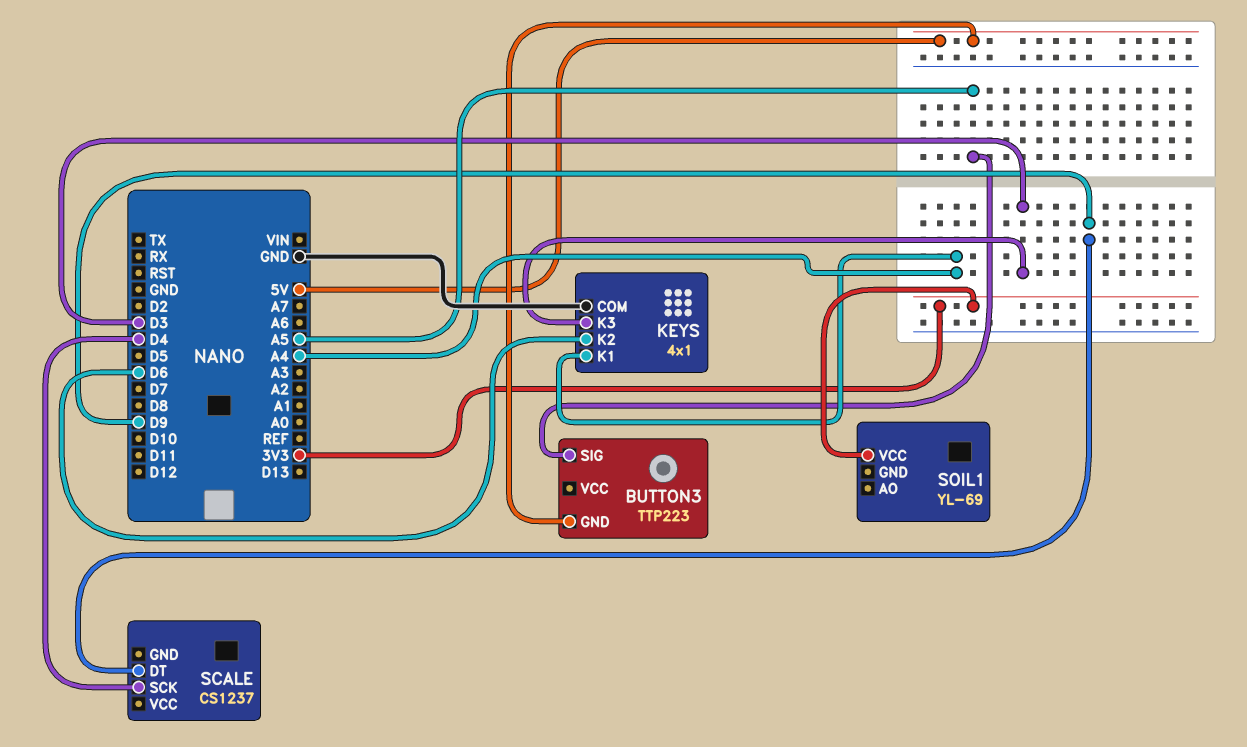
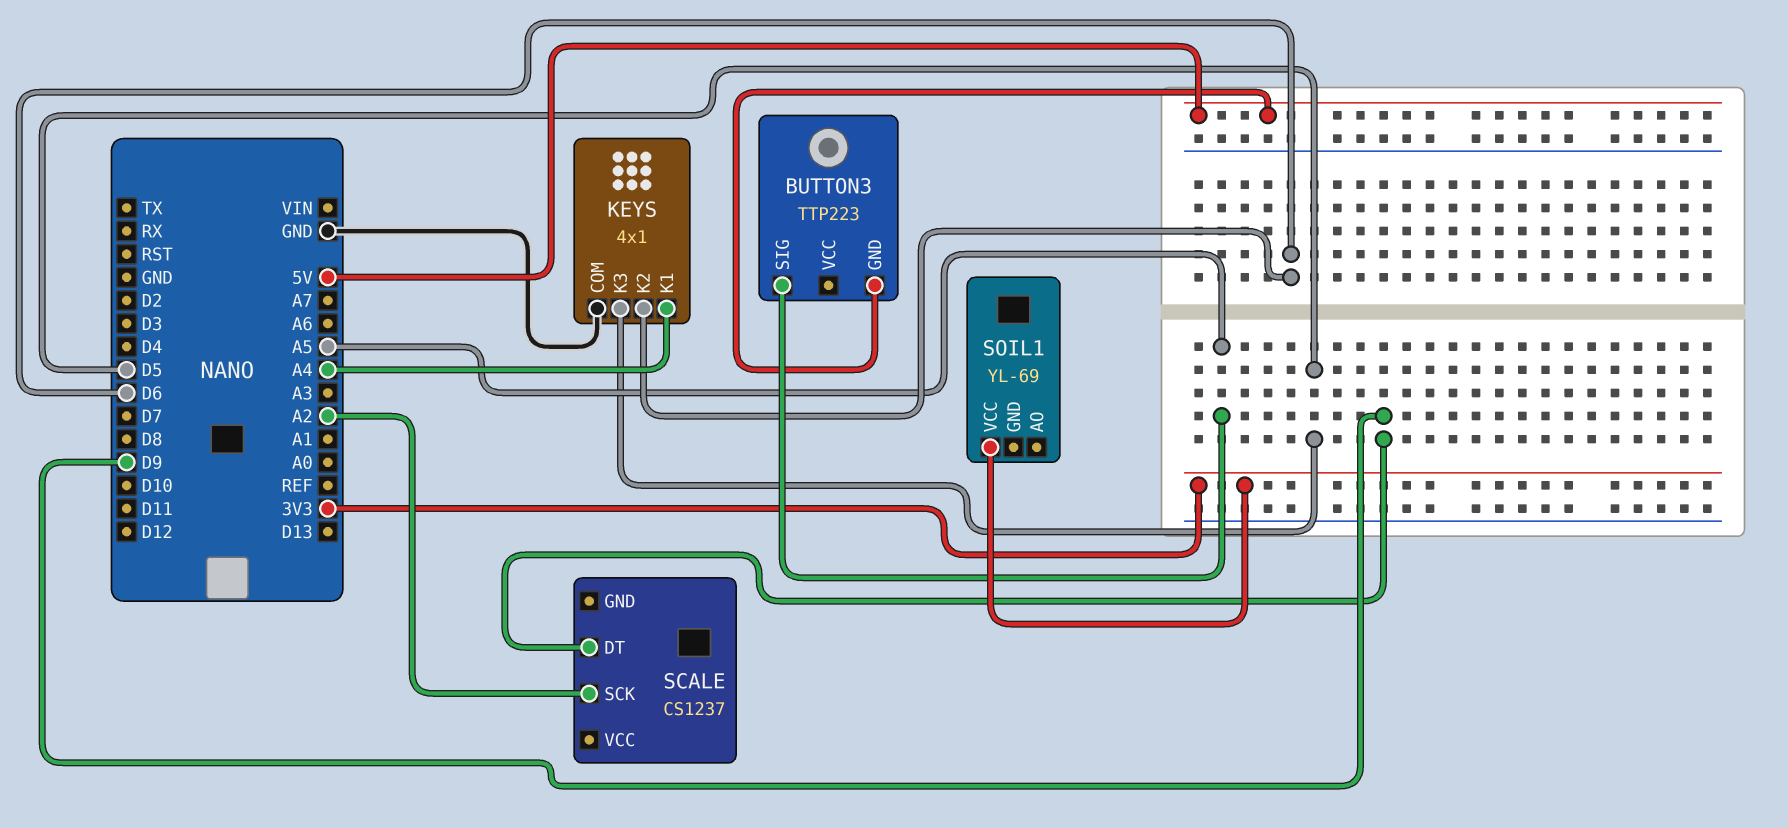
KEYS pin K3: D3 -> D5
SCALE pin SCK: D4 -> A2

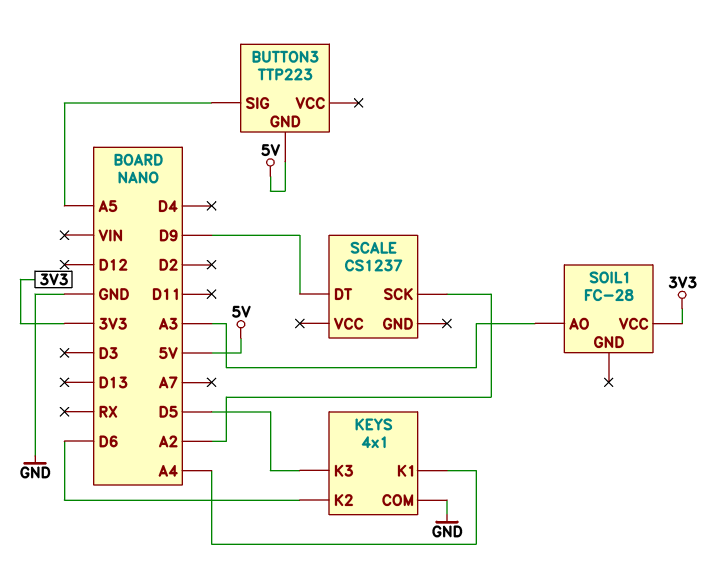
SOIL1: YL-69 -> FC-28
SOIL1 pin AO: none -> A3

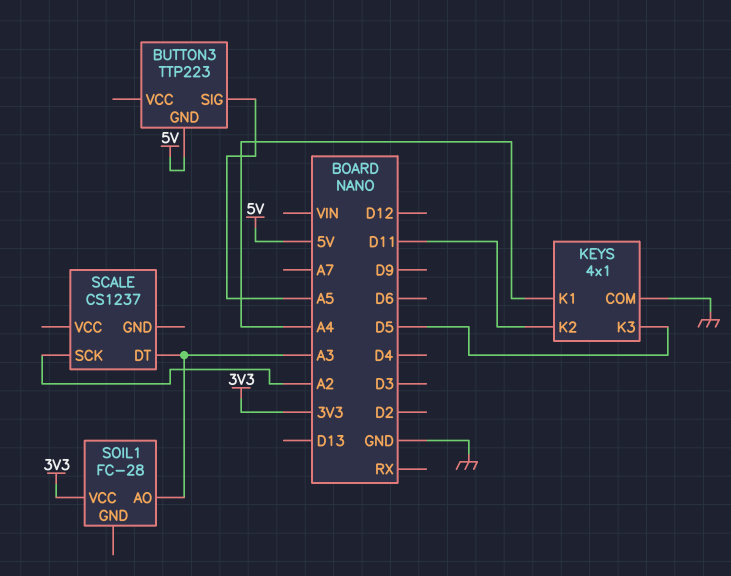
KEYS pin K2: D6 -> D11
SCALE pin DT: D9 -> A3

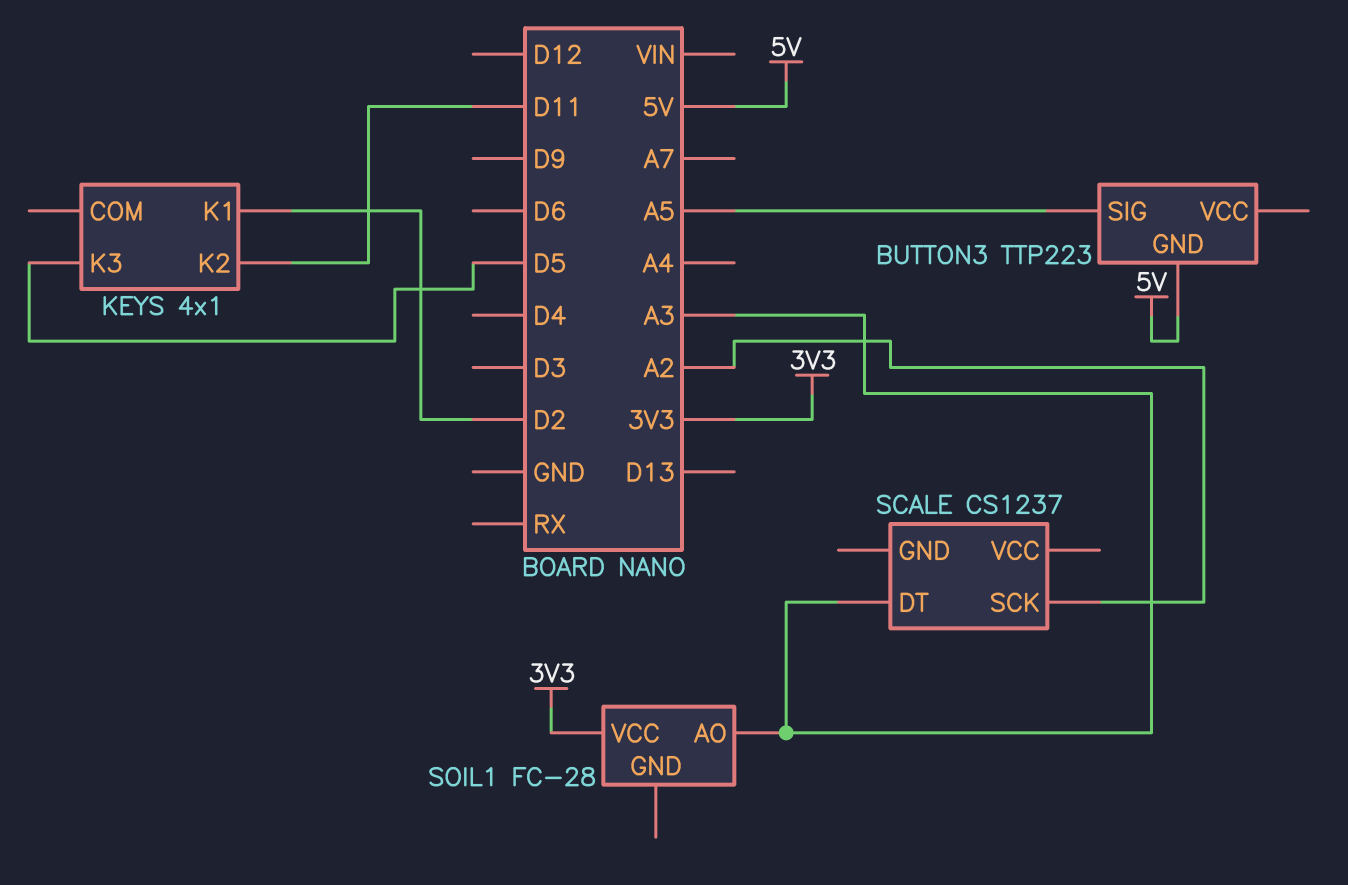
KEYS pin COM: GND -> none
KEYS pin K1: A4 -> D2

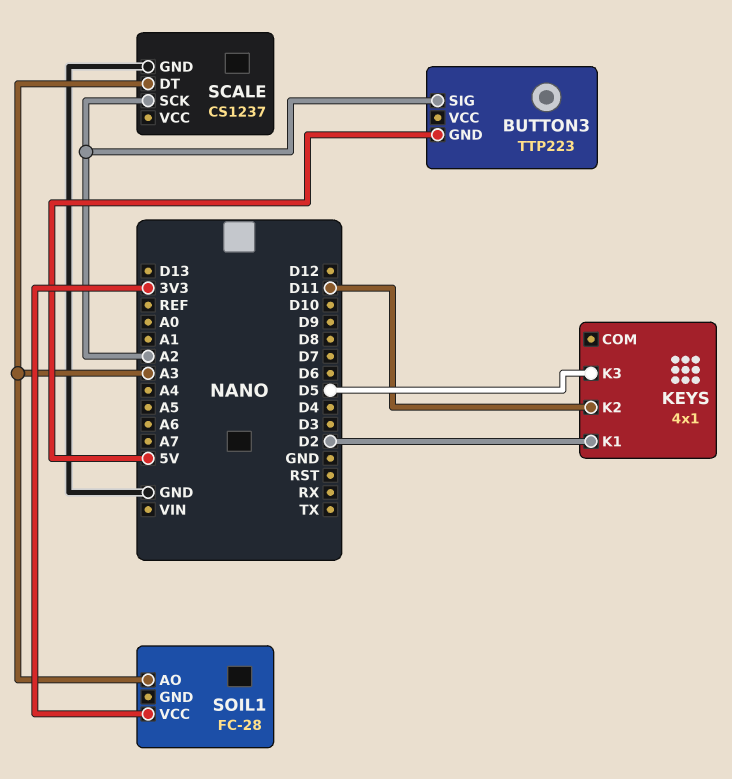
BUTTON3 pin SIG: A5 -> A2
SCALE pin GND: none -> GND

